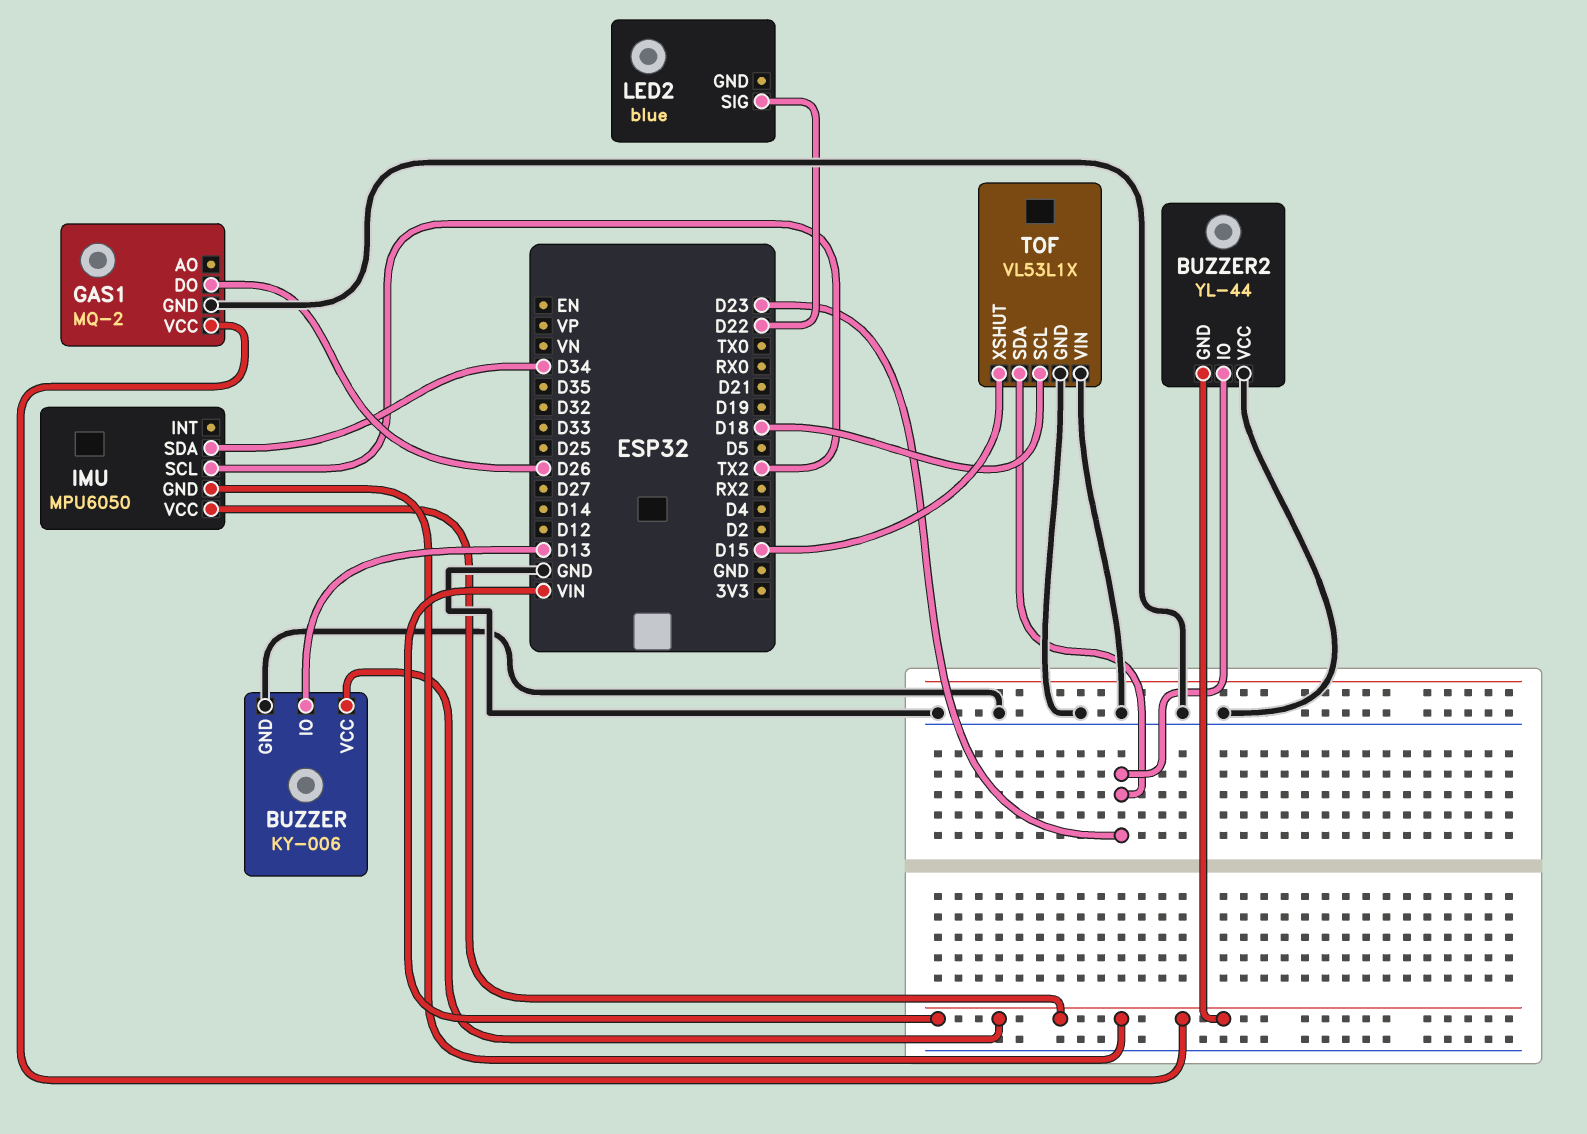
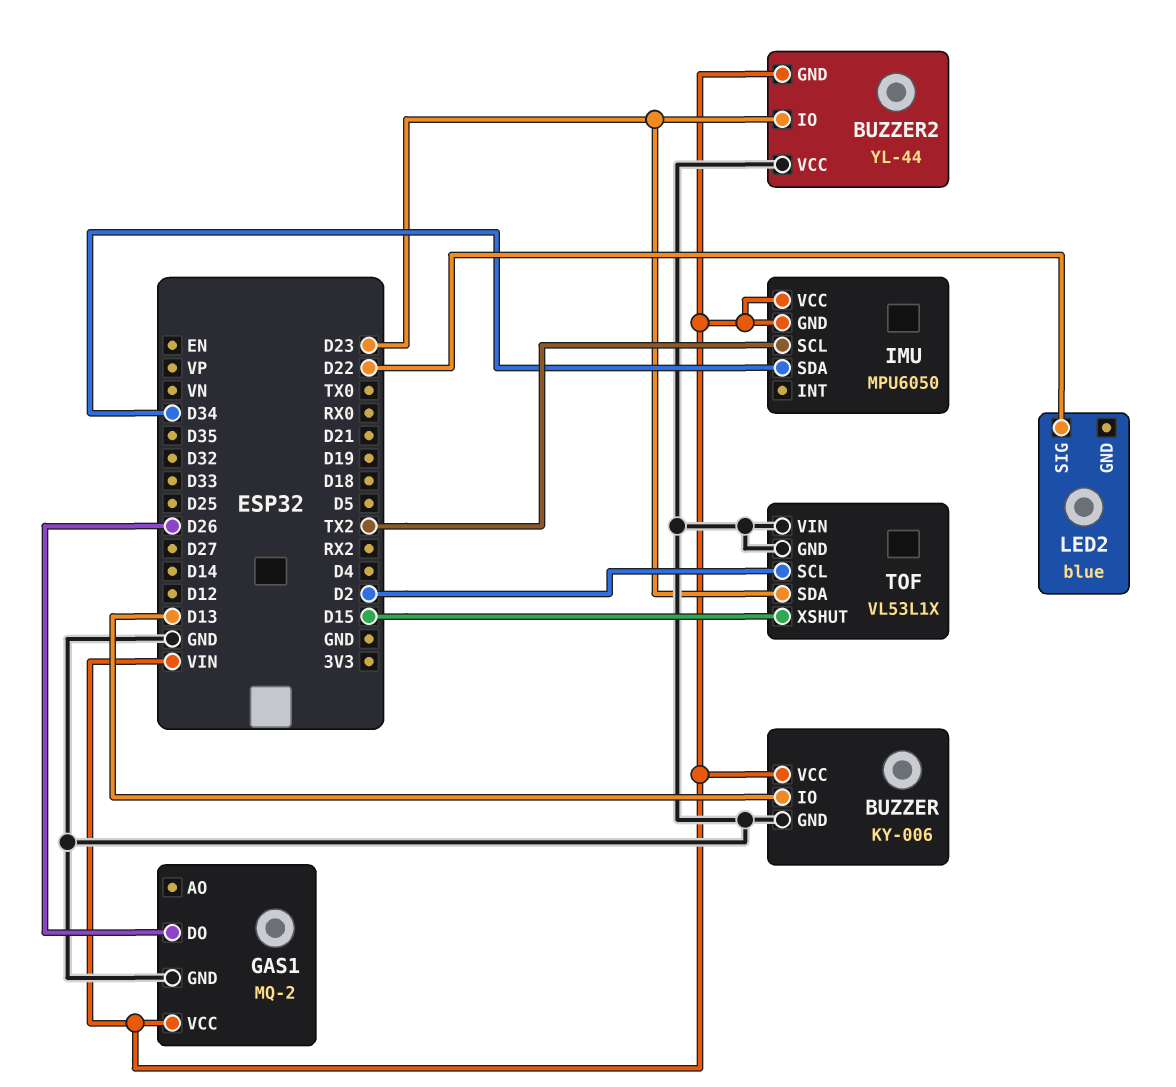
TOF pin SCL: D18 -> D2

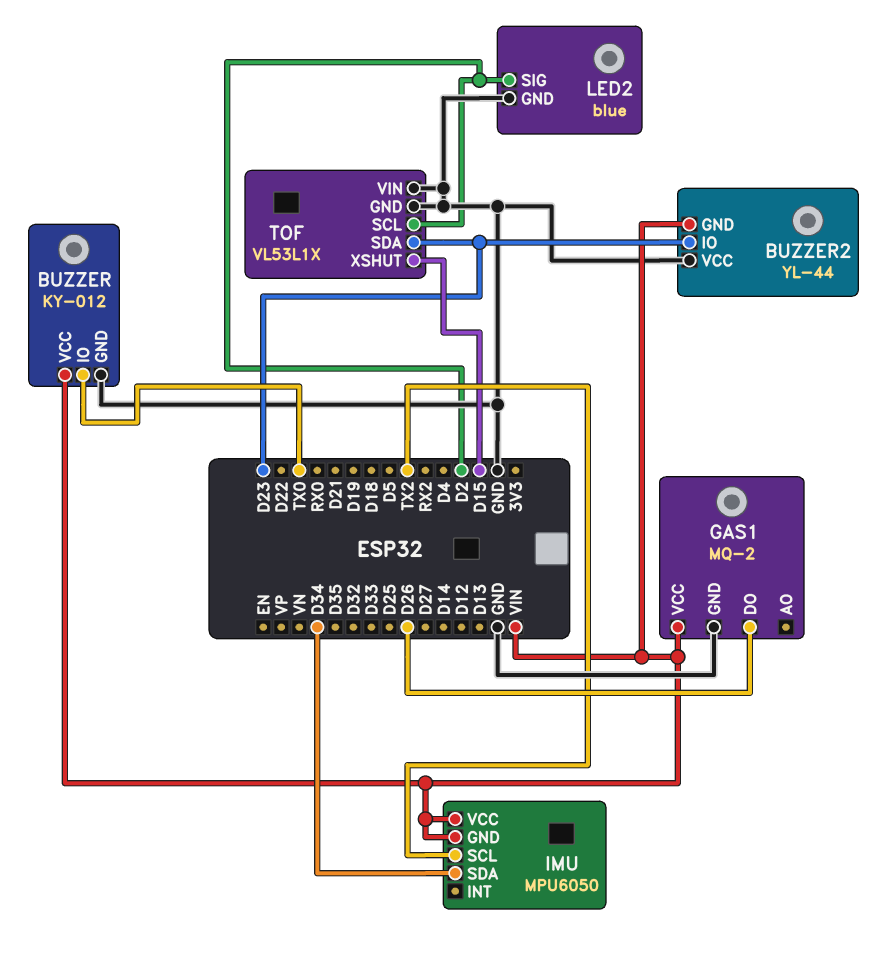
BUZZER: KY-006 -> KY-012
BUZZER pin IO: D13 -> TX0
LED2 pin GND: none -> GND
LED2 pin SIG: D22 -> D2

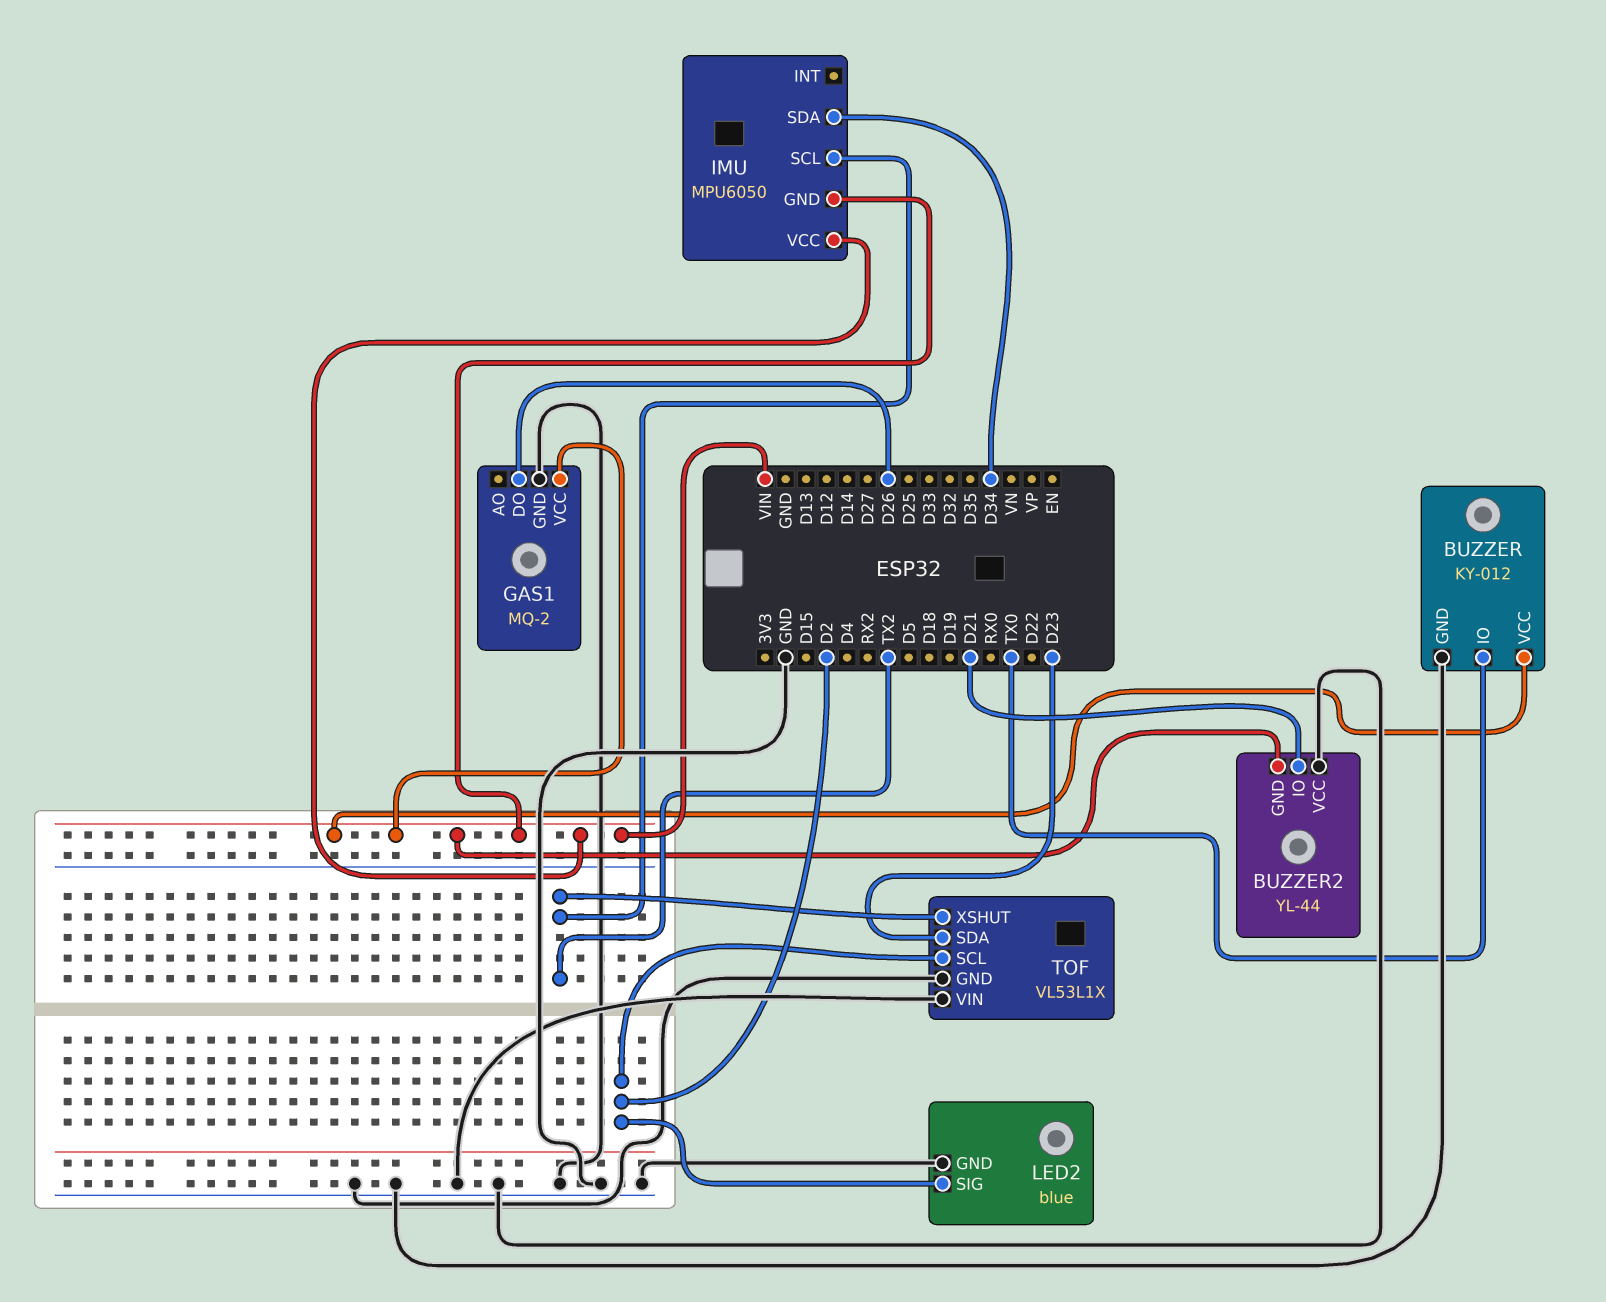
BUZZER2 pin IO: D23 -> D21
TOF pin XSHUT: D15 -> TX2

